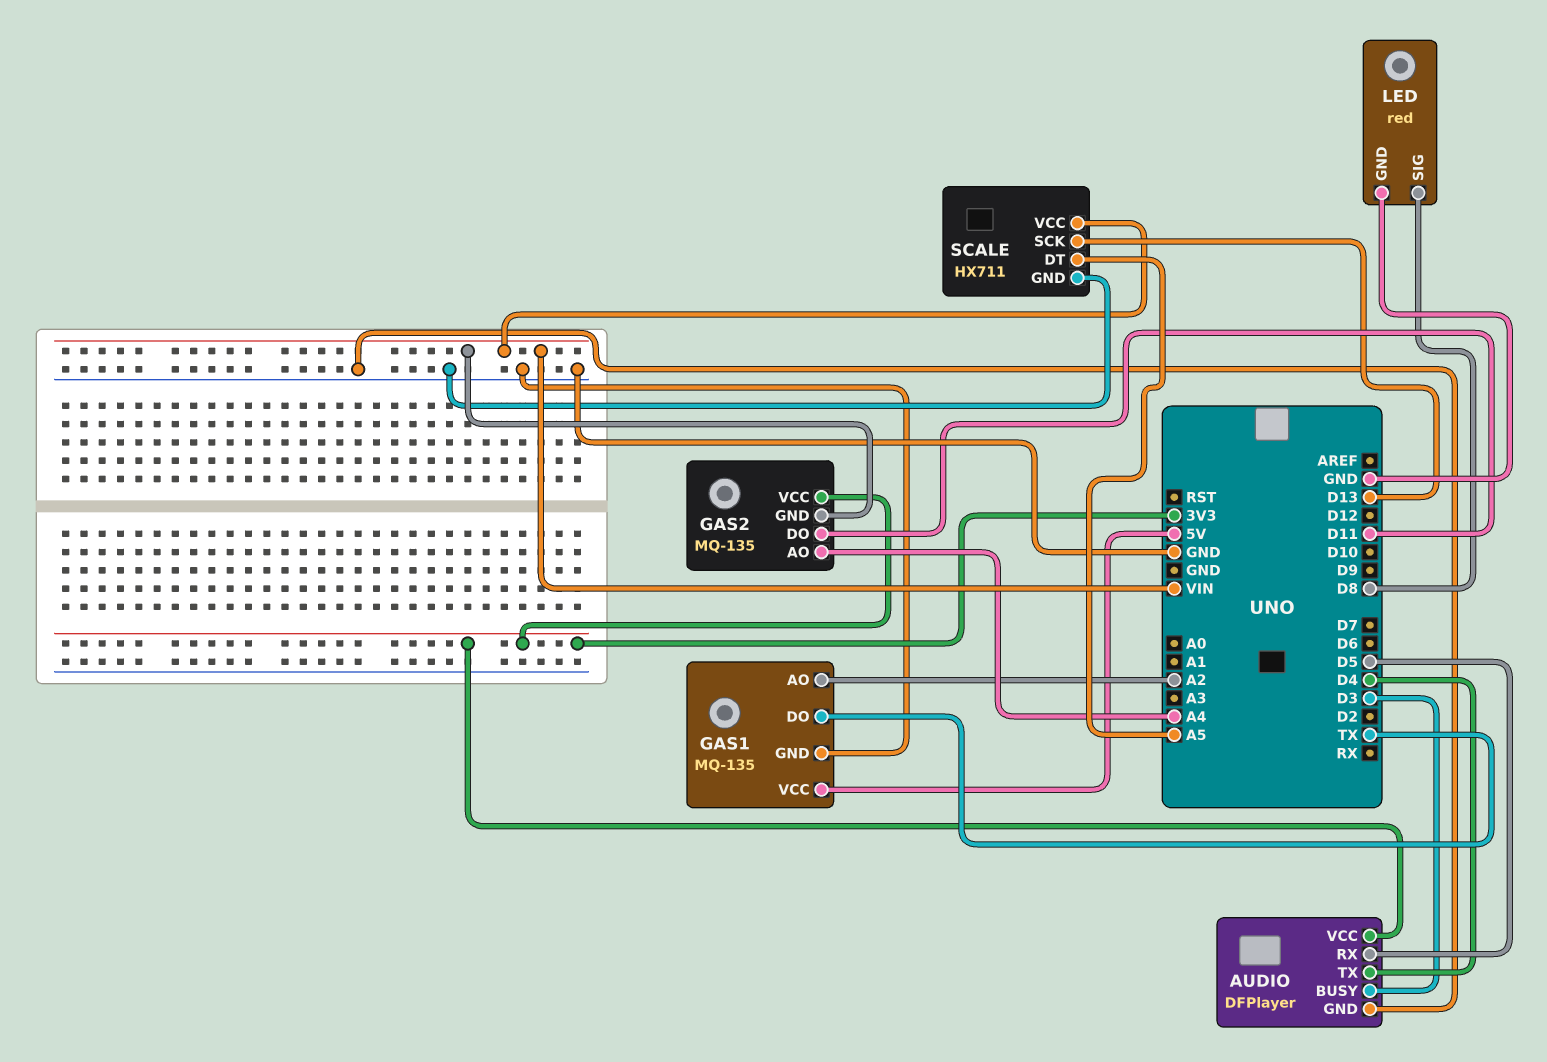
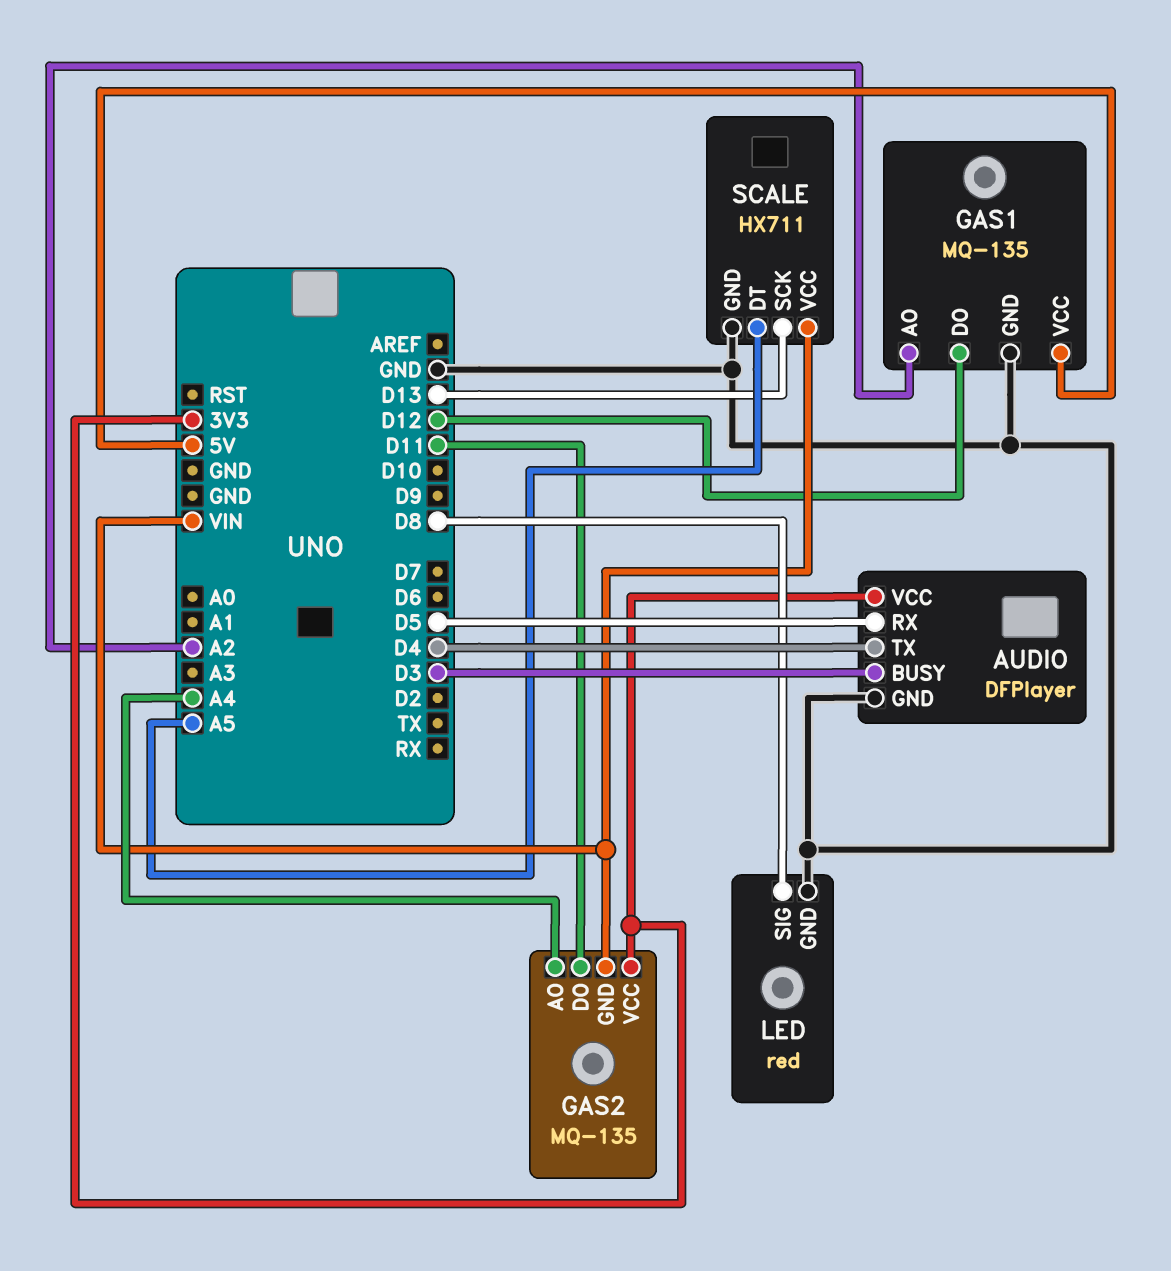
GAS1 pin DO: TX -> D12

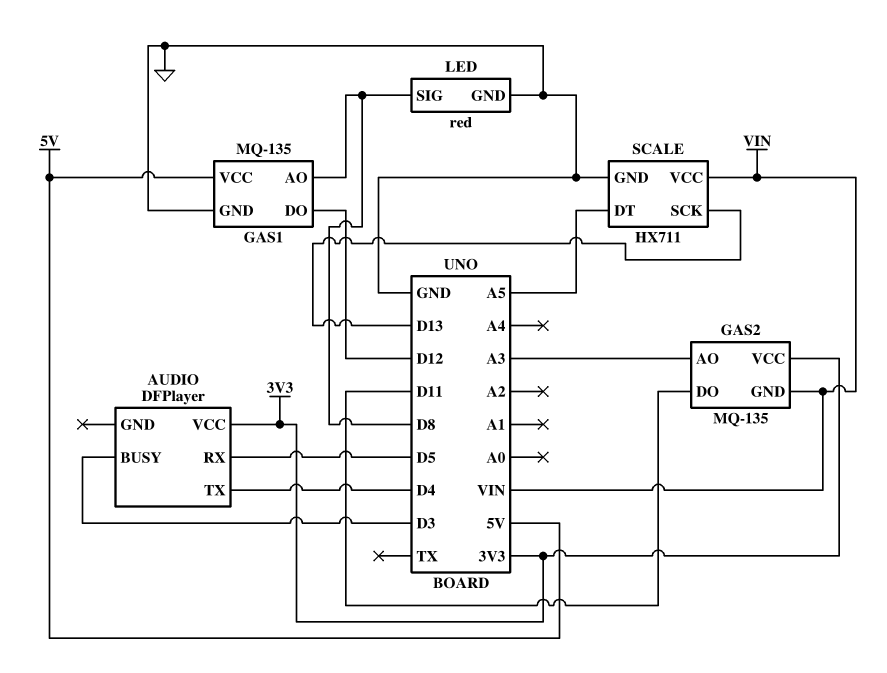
AUDIO pin GND: GND -> none
GAS1 pin AO: A2 -> D8
GAS2 pin AO: A4 -> A3

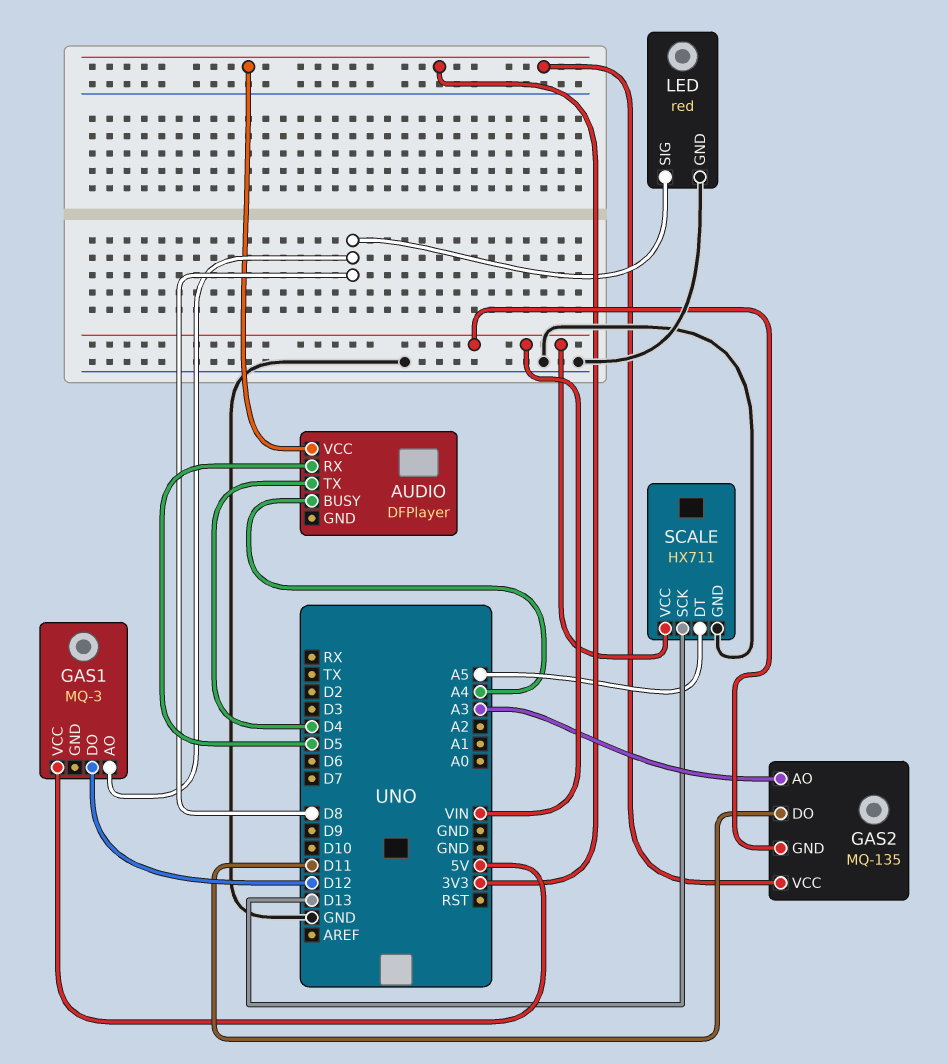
AUDIO pin BUSY: D3 -> A4
GAS1: MQ-135 -> MQ-3
GAS1 pin GND: GND -> none

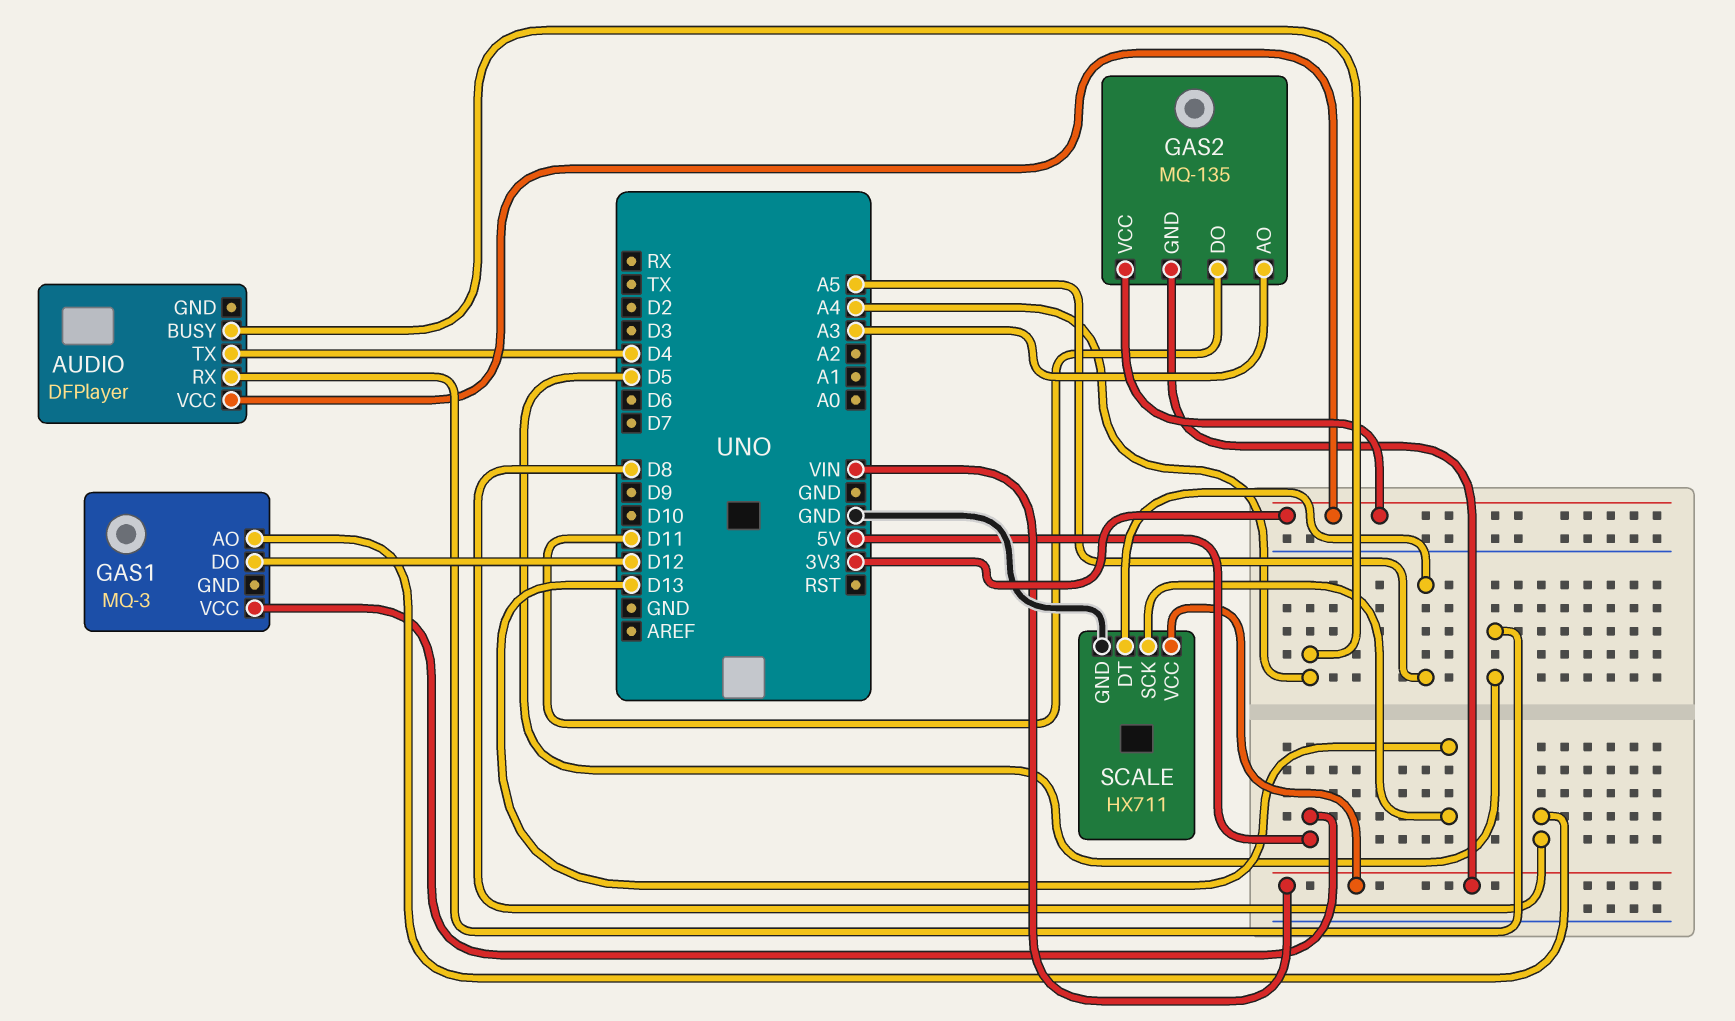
LED: red -> none
LED pin GND: GND -> none
LED pin SIG: D8 -> none

